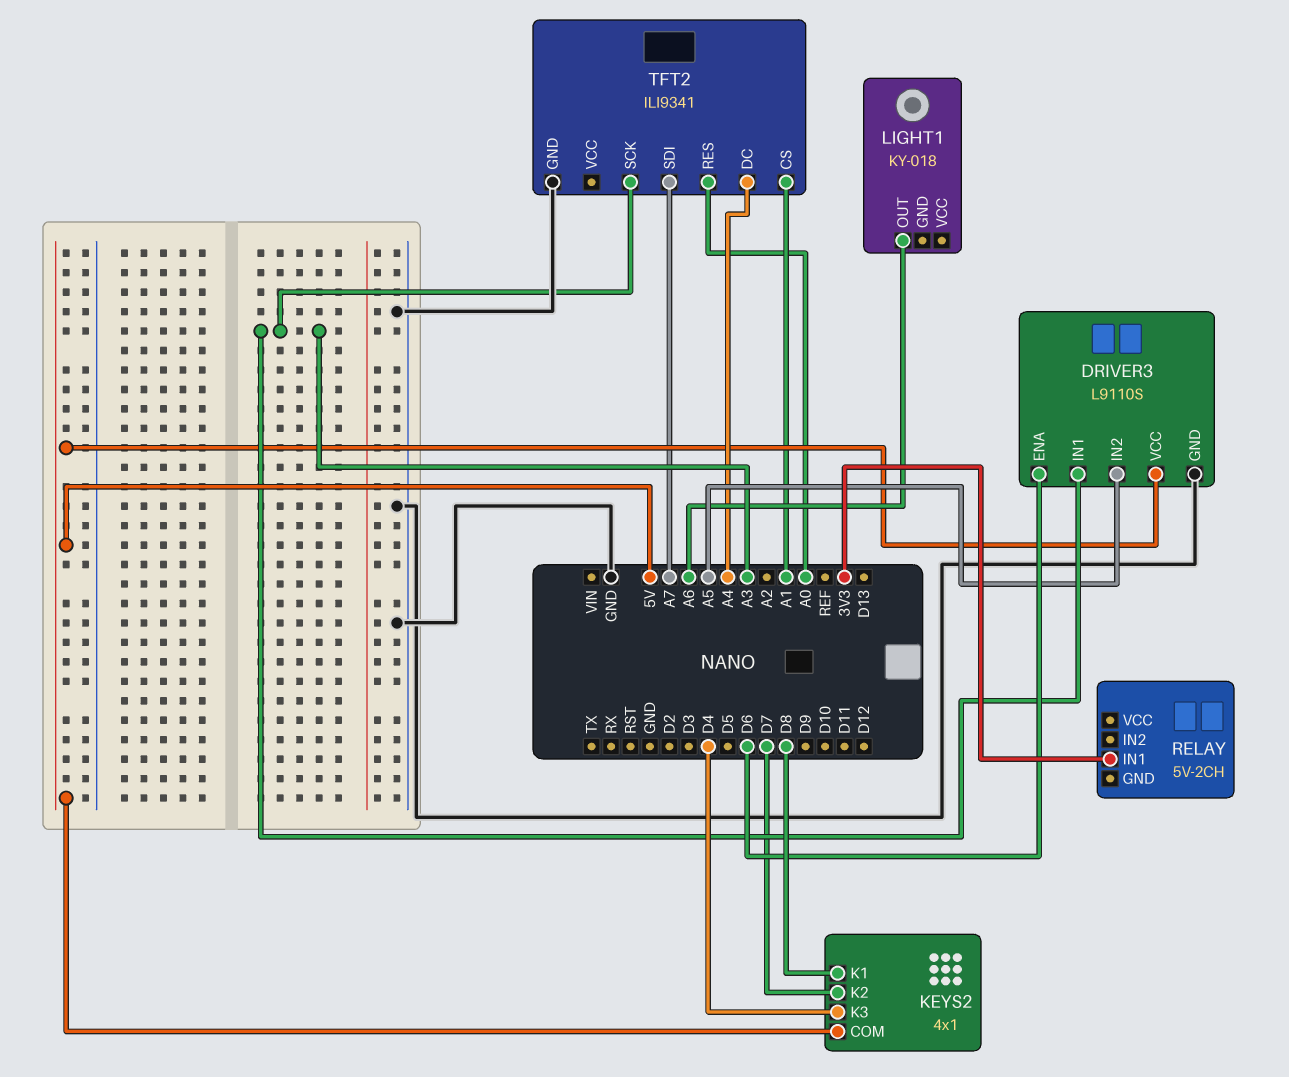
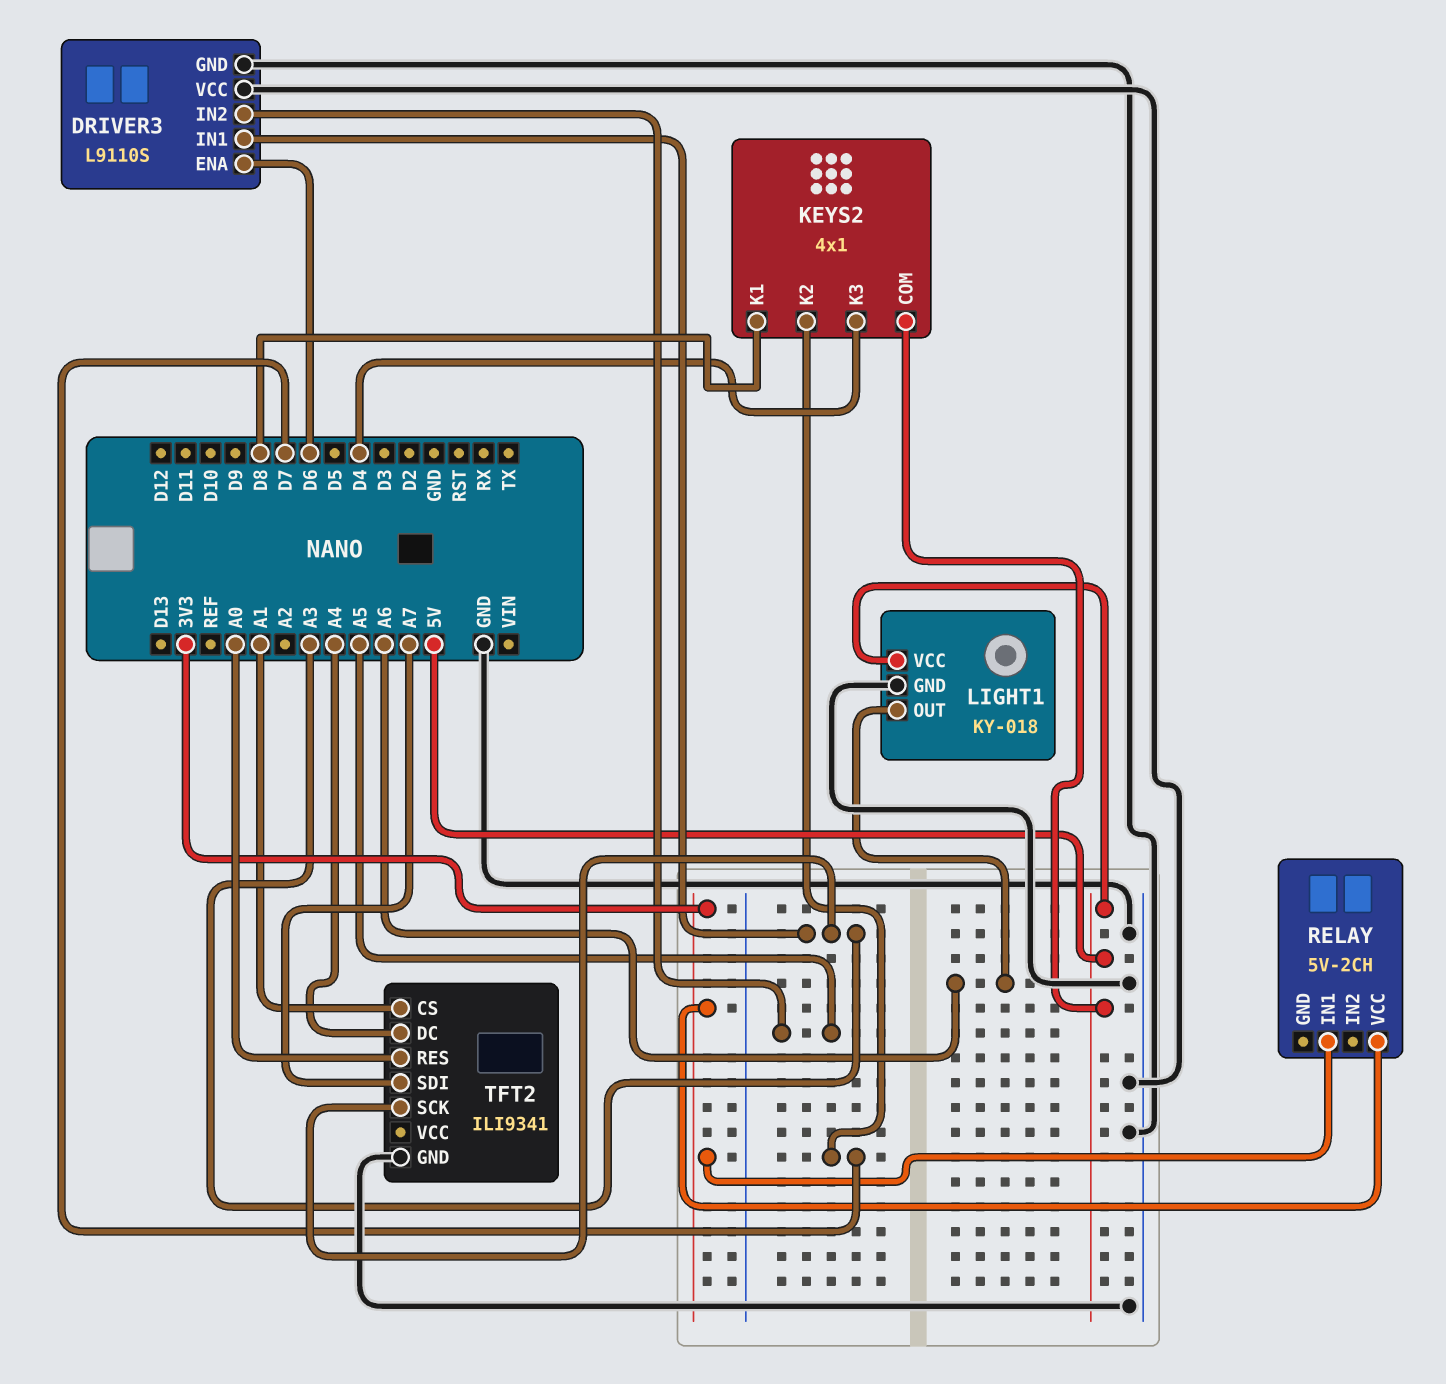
DRIVER3 pin VCC: 5V -> GND
LIGHT1 pin GND: none -> GND
LIGHT1 pin VCC: none -> 5V
RELAY pin VCC: none -> 3V3

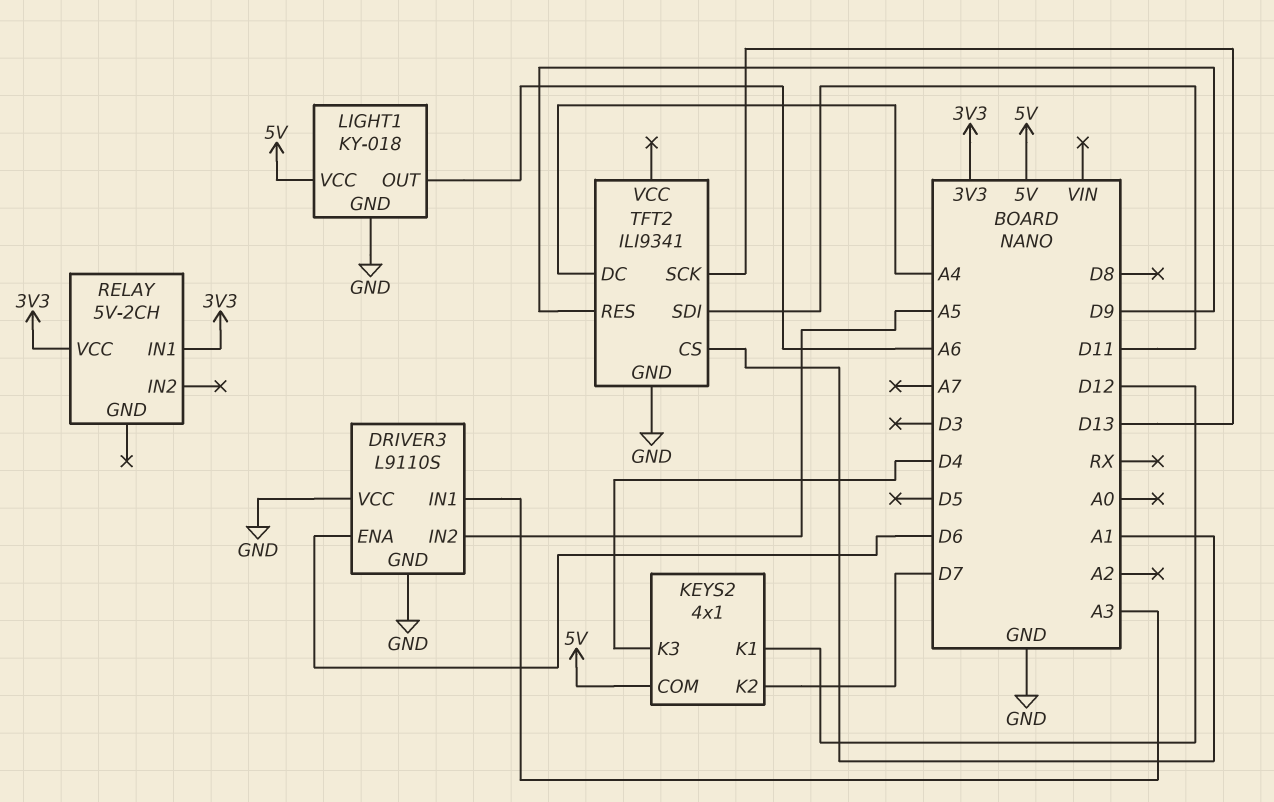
KEYS2 pin K1: D8 -> D12
TFT2 pin RES: A0 -> D9
TFT2 pin SCK: A3 -> D13
TFT2 pin SDI: A7 -> D11

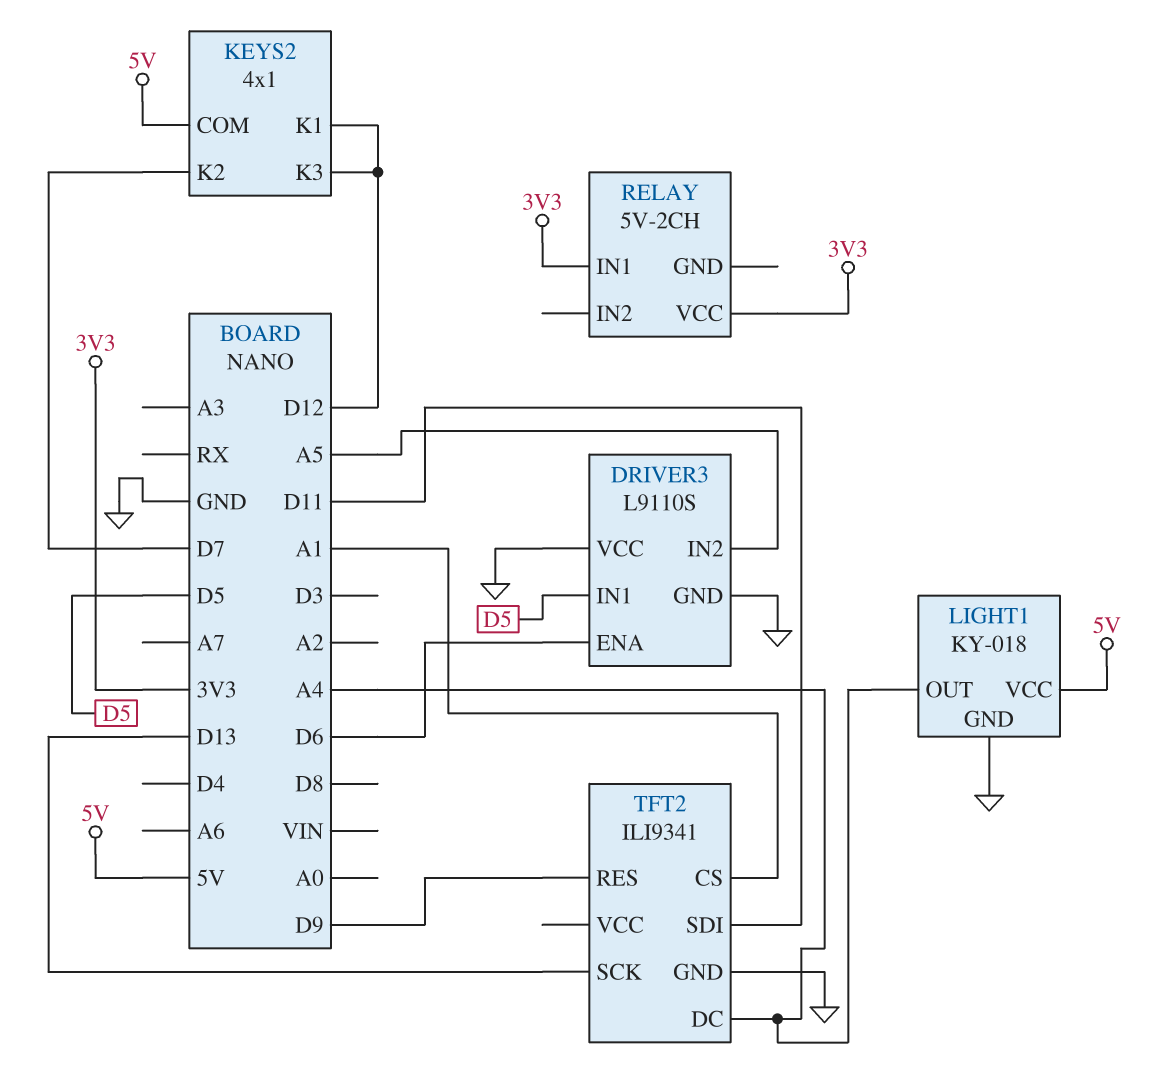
DRIVER3 pin IN1: A3 -> D5
KEYS2 pin K3: D4 -> D12
LIGHT1 pin OUT: A6 -> A4

